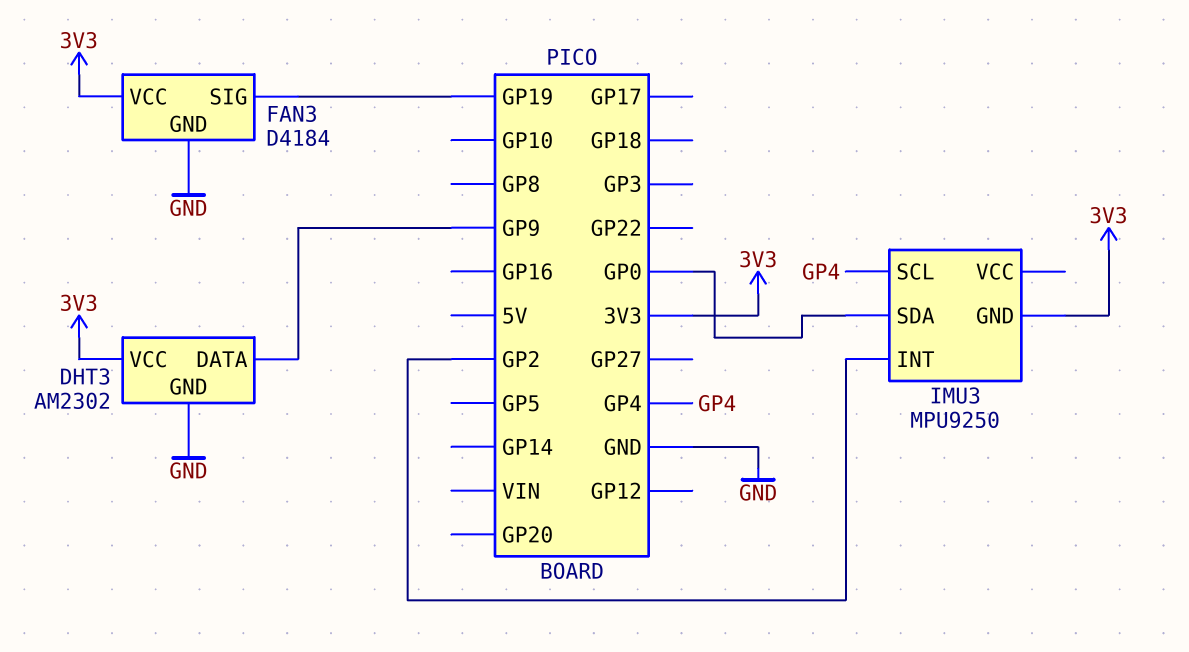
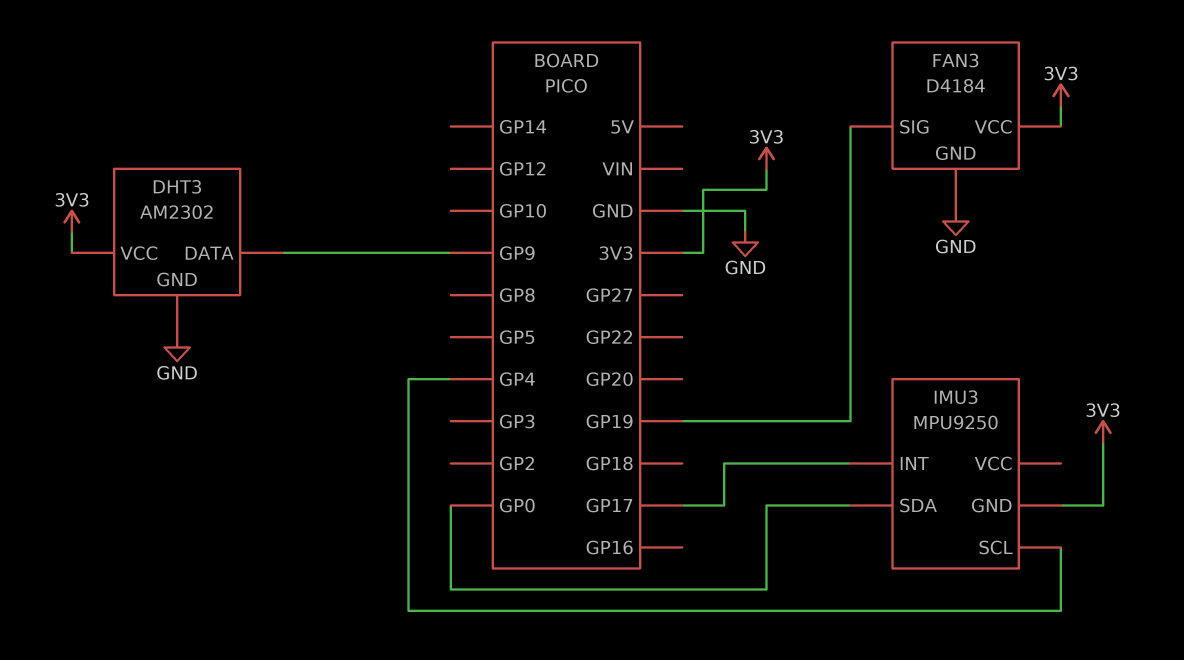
IMU3 pin INT: GP2 -> GP17

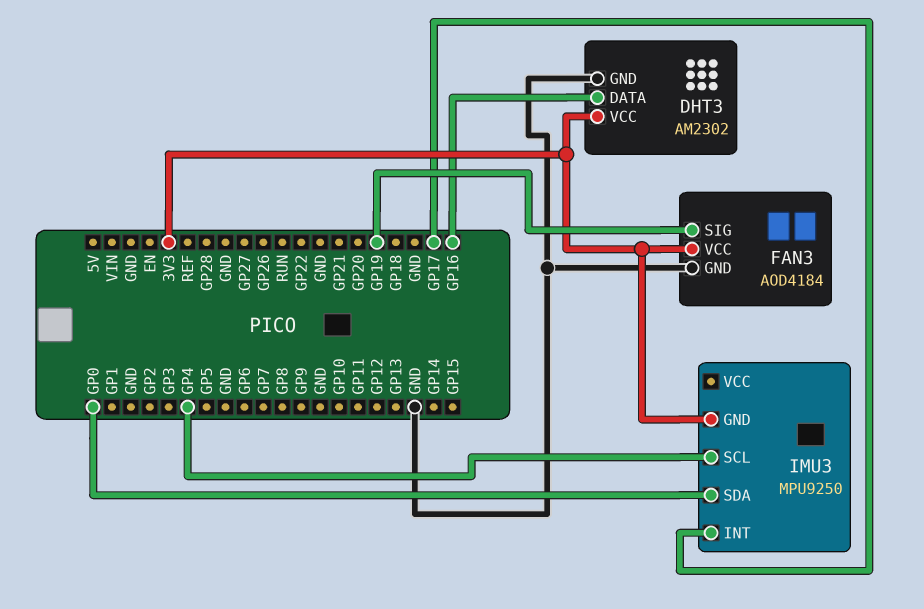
DHT3 pin DATA: GP9 -> GP16
FAN3: D4184 -> AOD4184

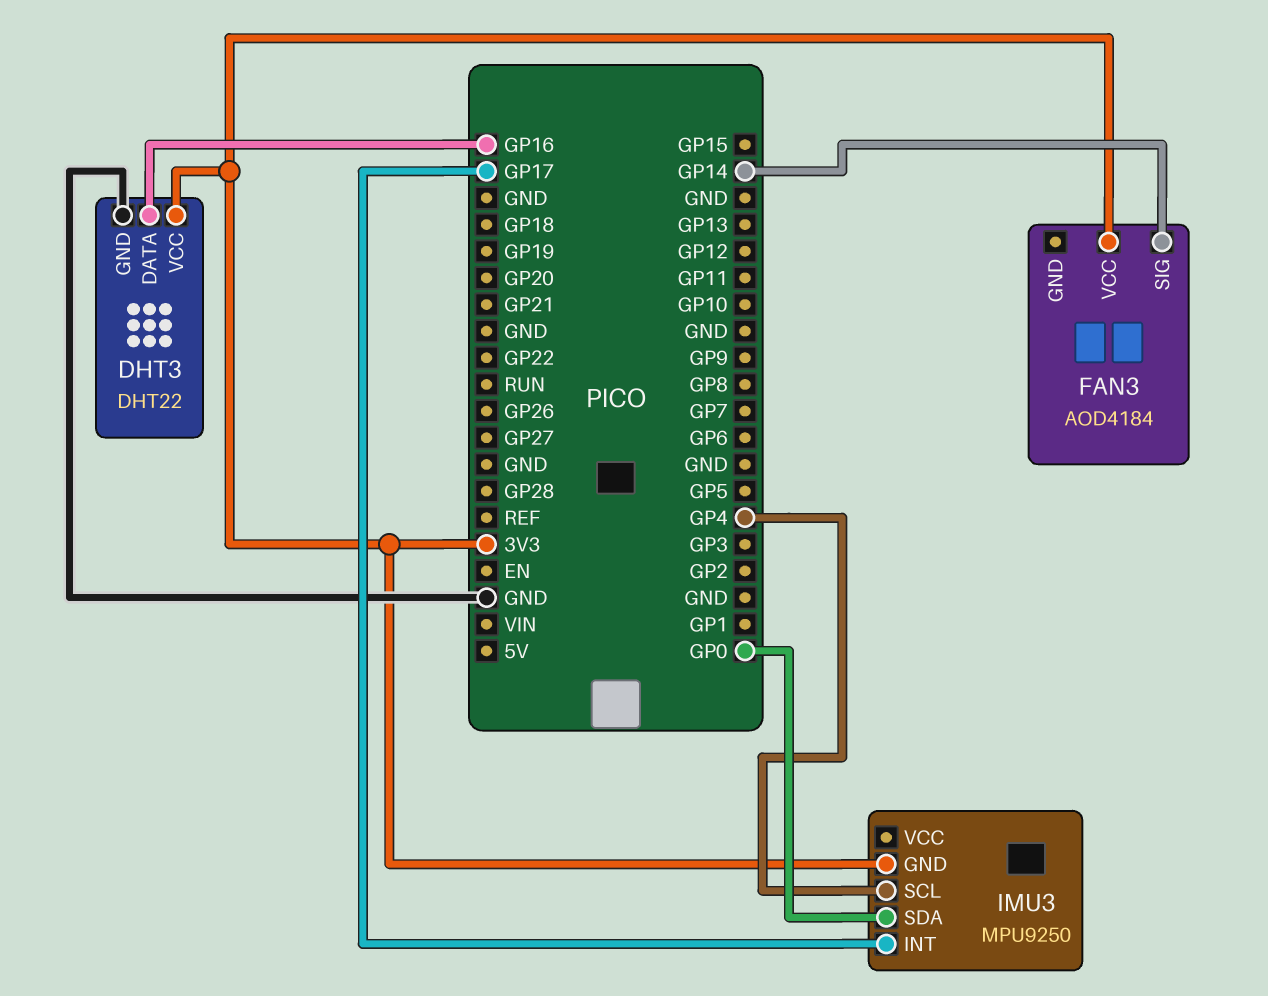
DHT3: AM2302 -> DHT22
FAN3 pin GND: GND -> none
FAN3 pin SIG: GP19 -> GP14

